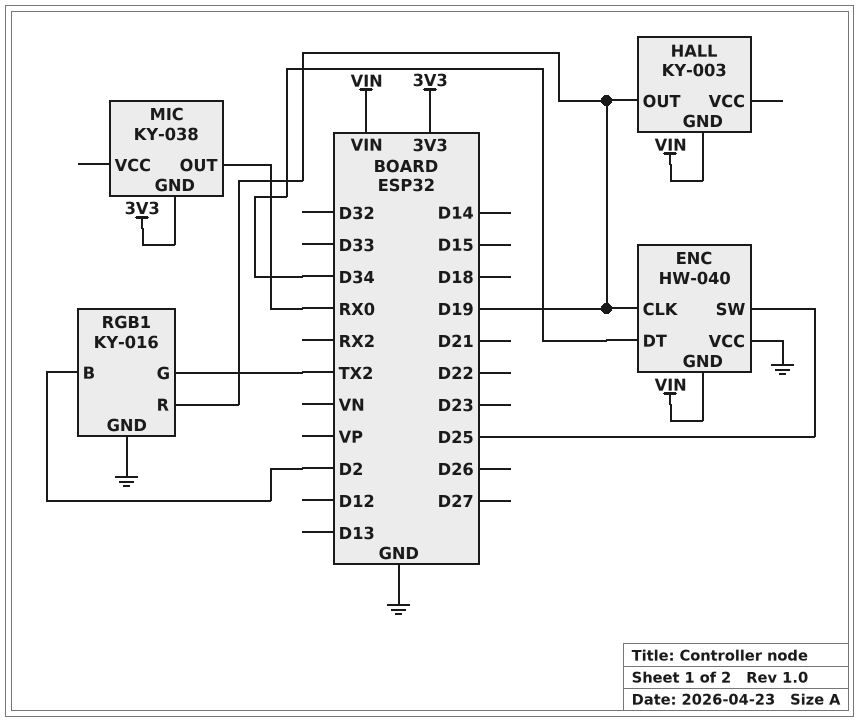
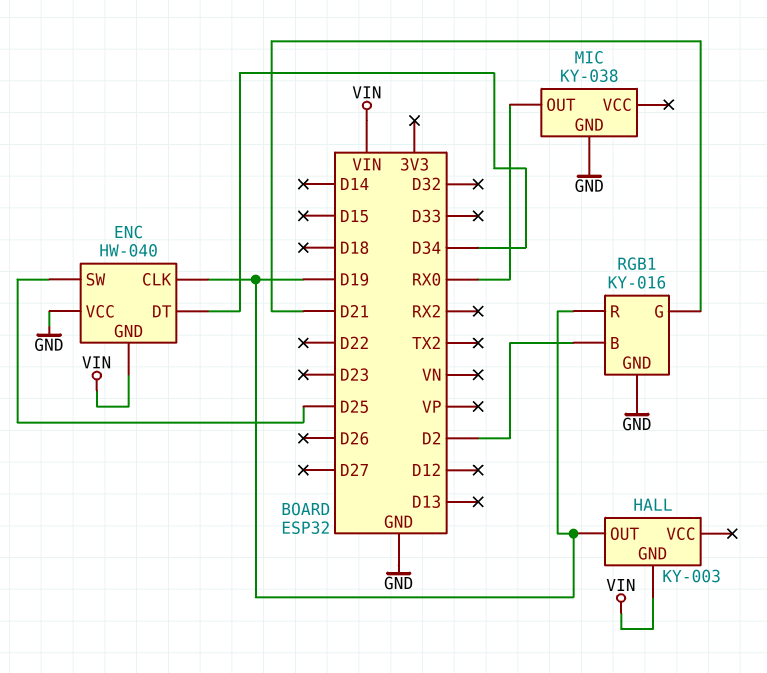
MIC pin GND: 3V3 -> GND
RGB1 pin G: TX2 -> D21

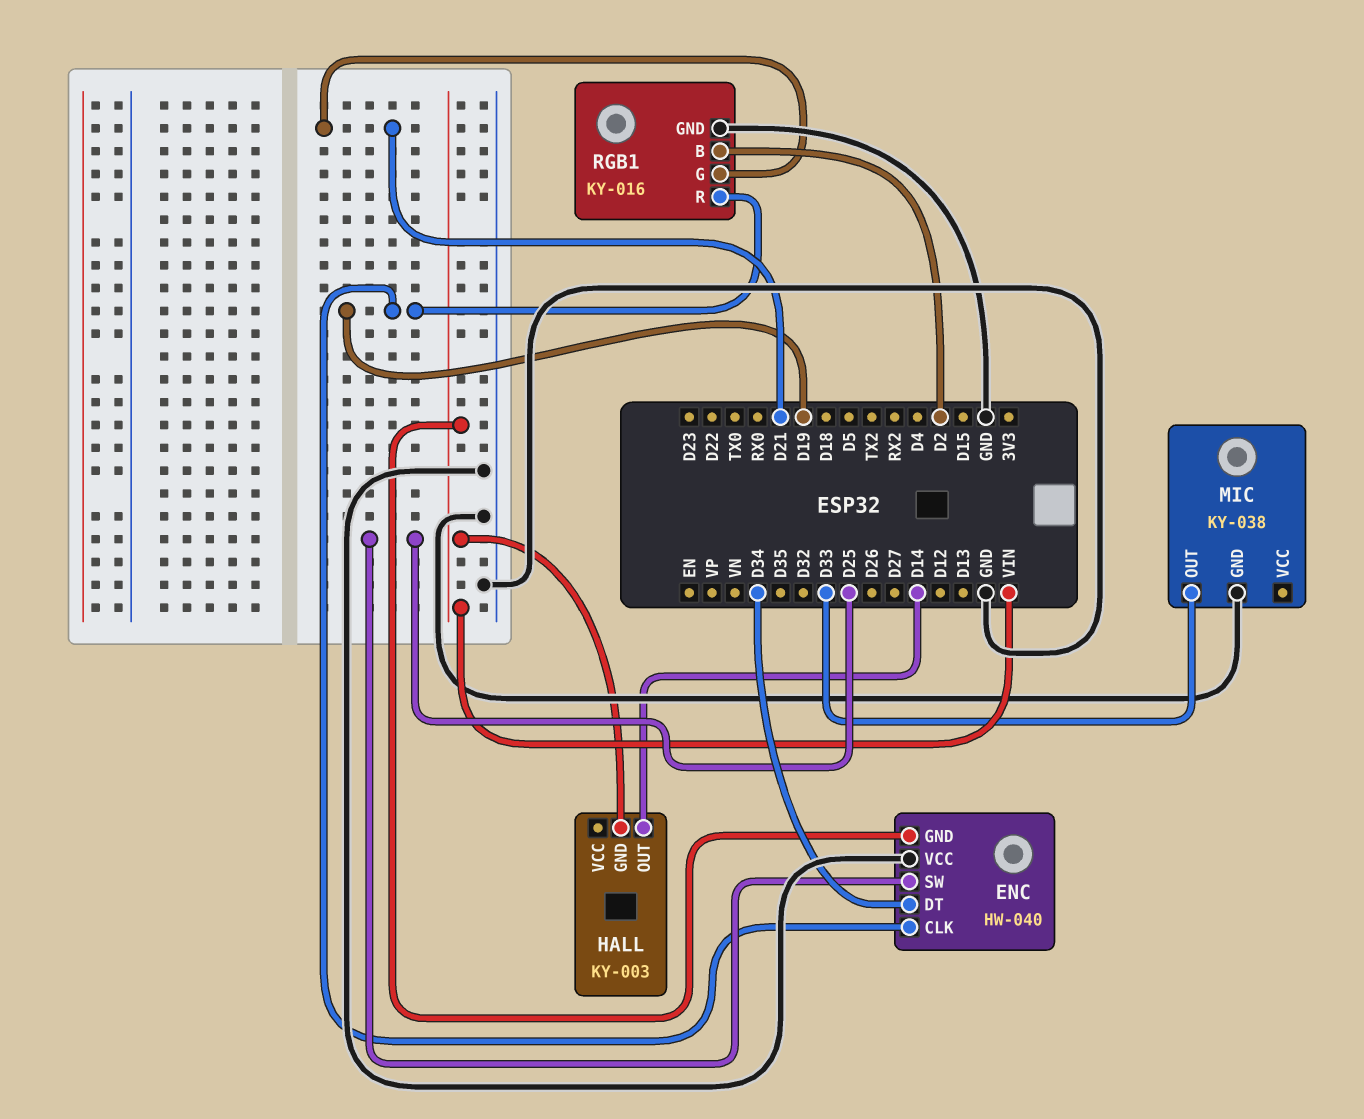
HALL pin OUT: D19 -> D14
MIC pin OUT: RX0 -> D33

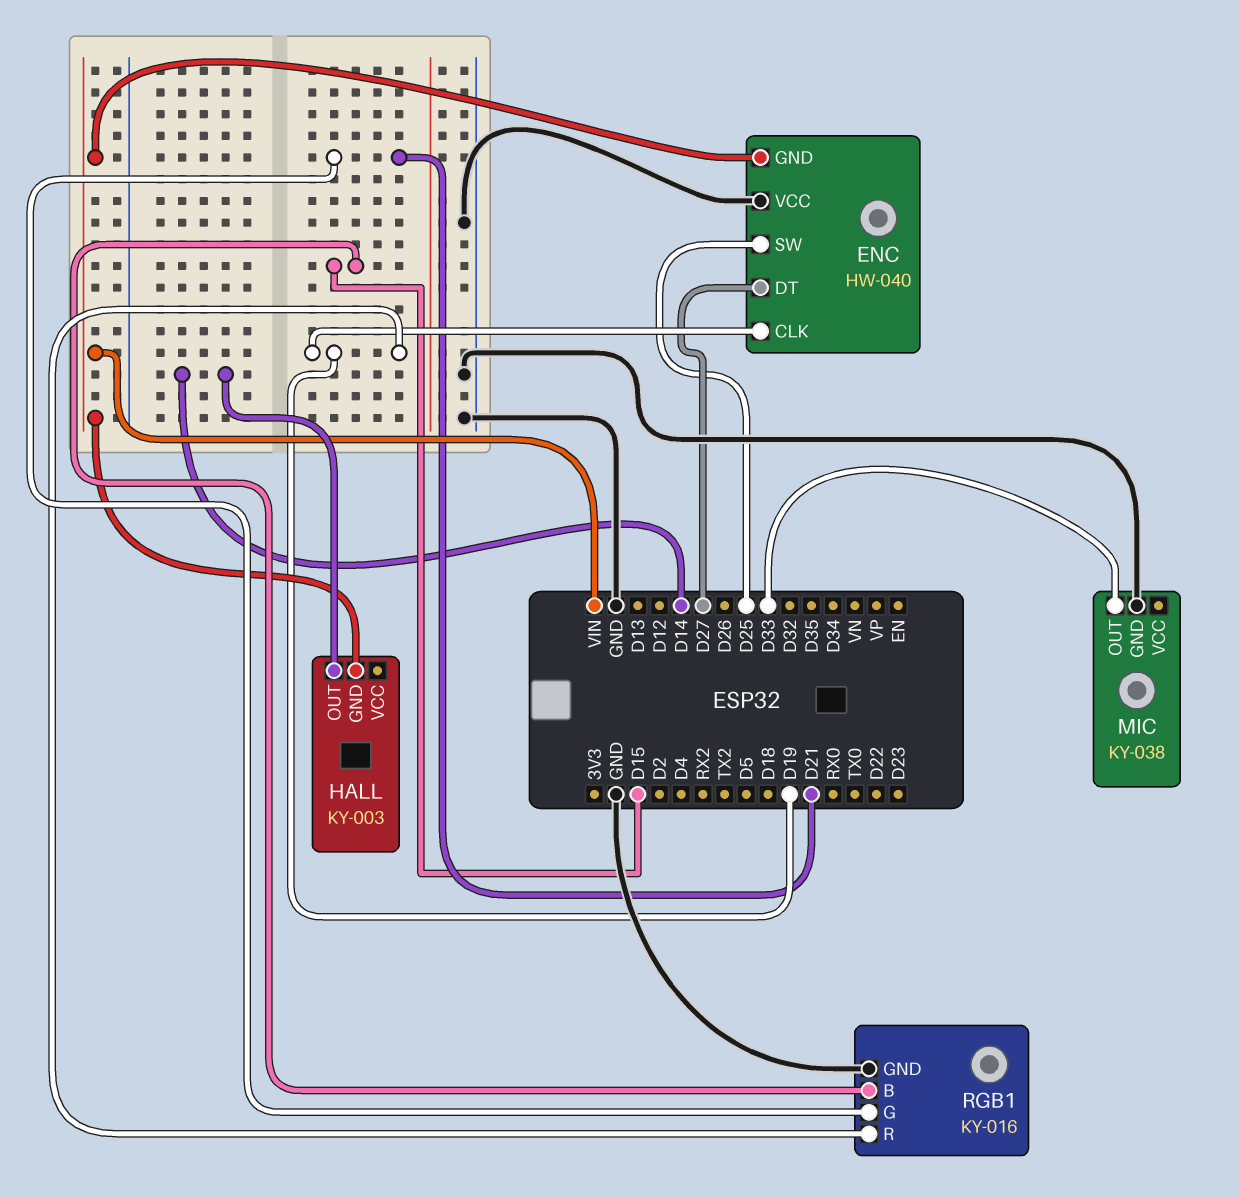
ENC pin DT: D34 -> D27
RGB1 pin B: D2 -> D15

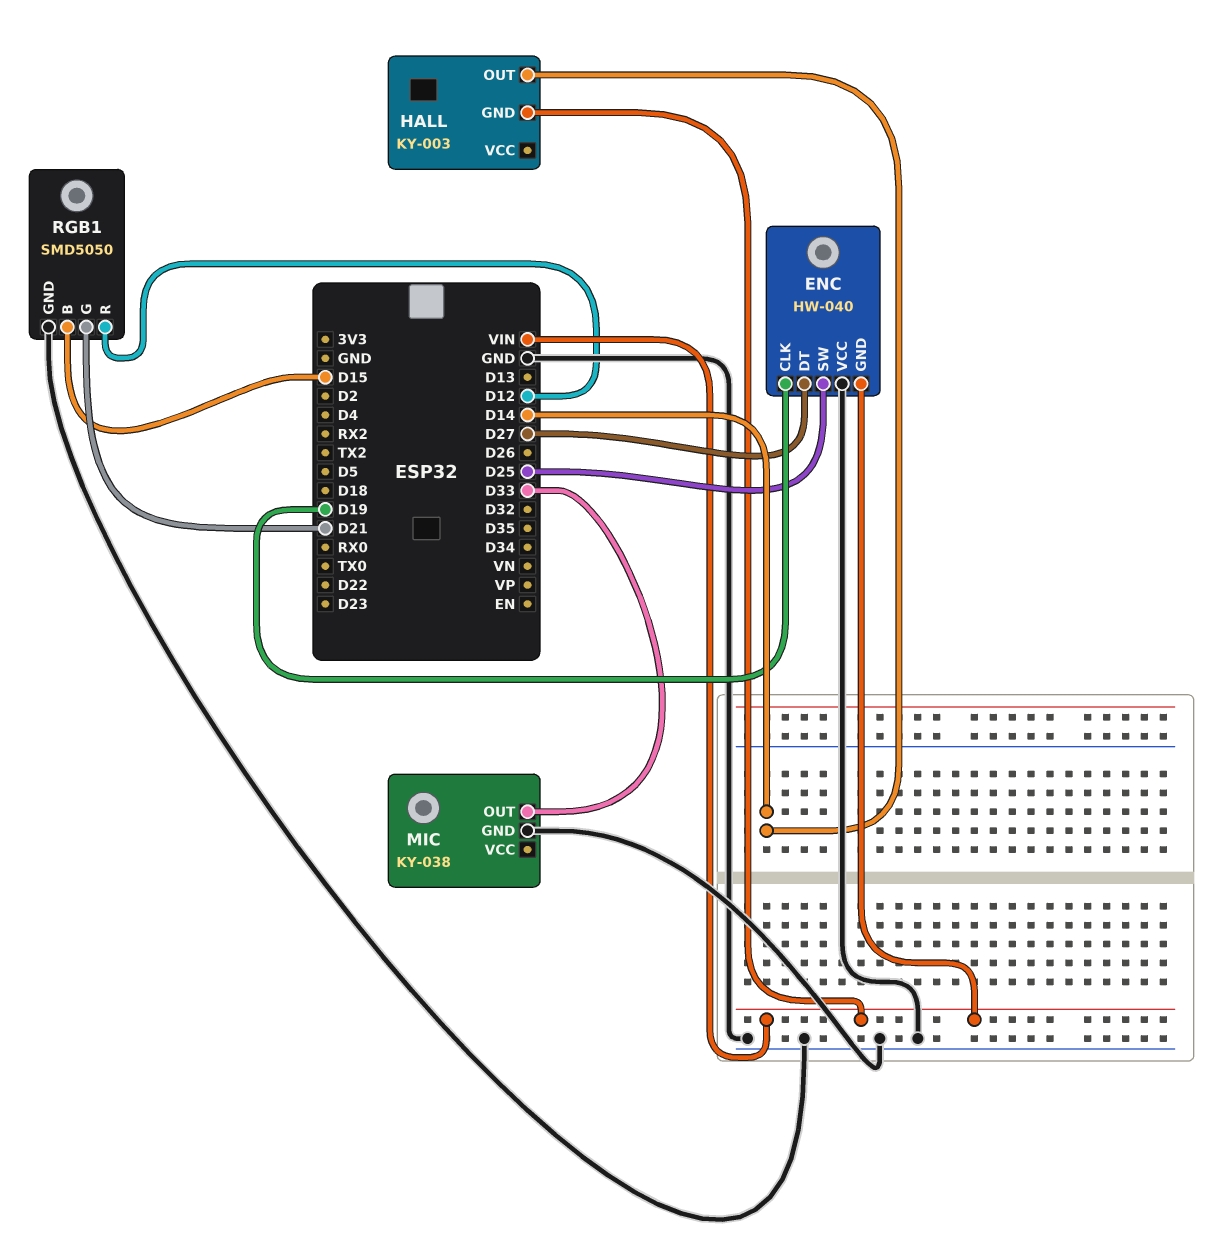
RGB1: KY-016 -> SMD5050
RGB1 pin R: D19 -> D12

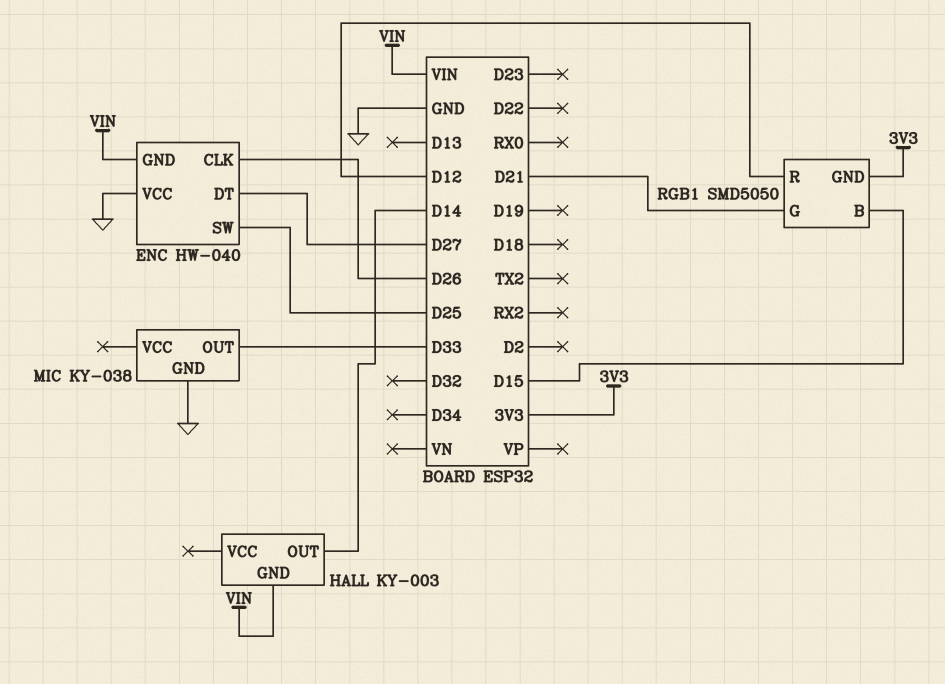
ENC pin CLK: D19 -> D26
RGB1 pin GND: GND -> 3V3

